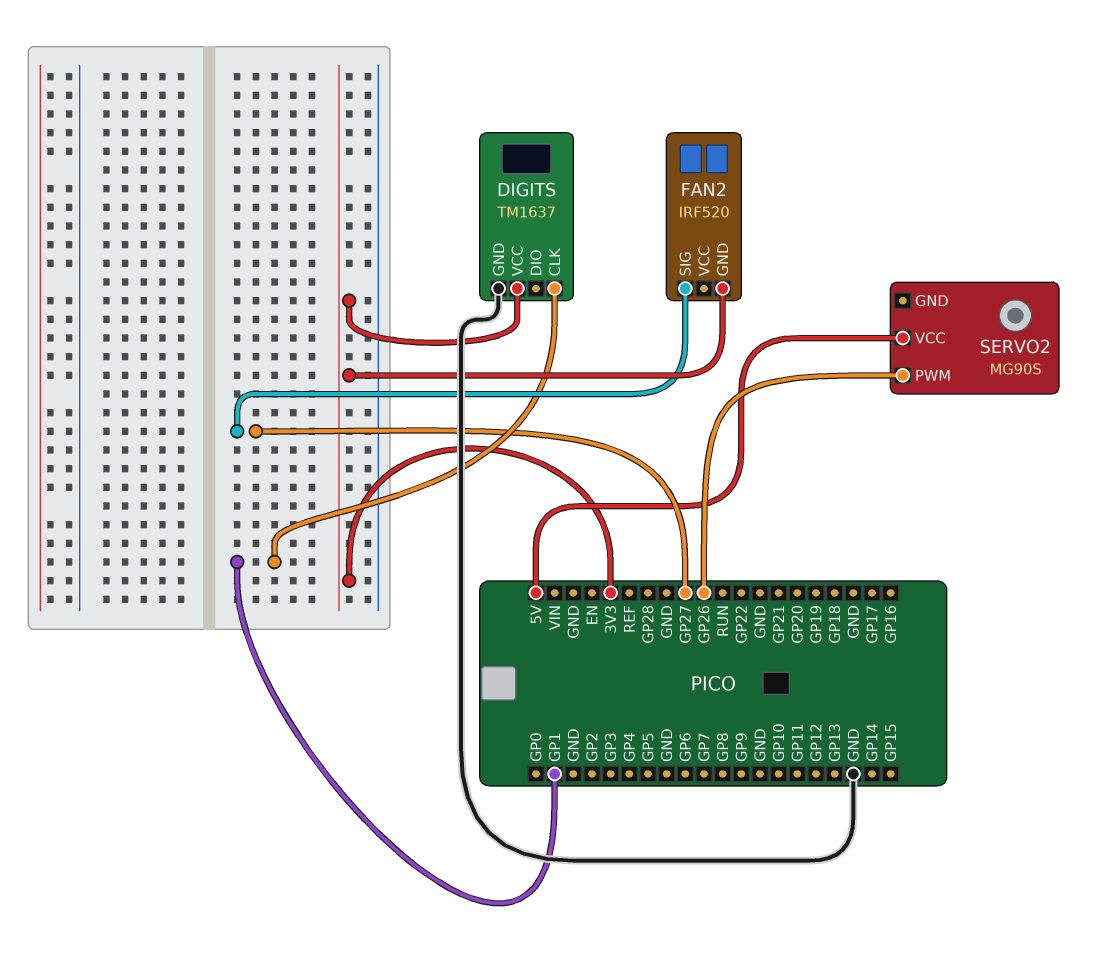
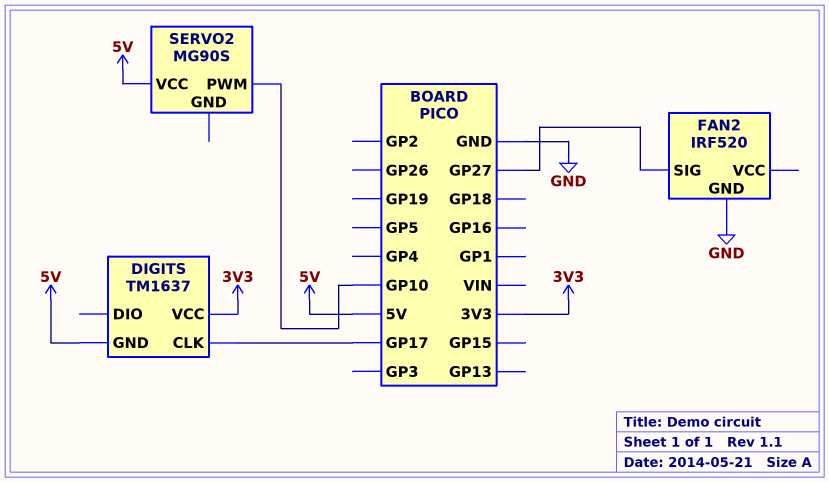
DIGITS pin CLK: GP1 -> GP17
DIGITS pin GND: GND -> 5V
FAN2 pin GND: 3V3 -> GND
SERVO2 pin PWM: GP26 -> GP10

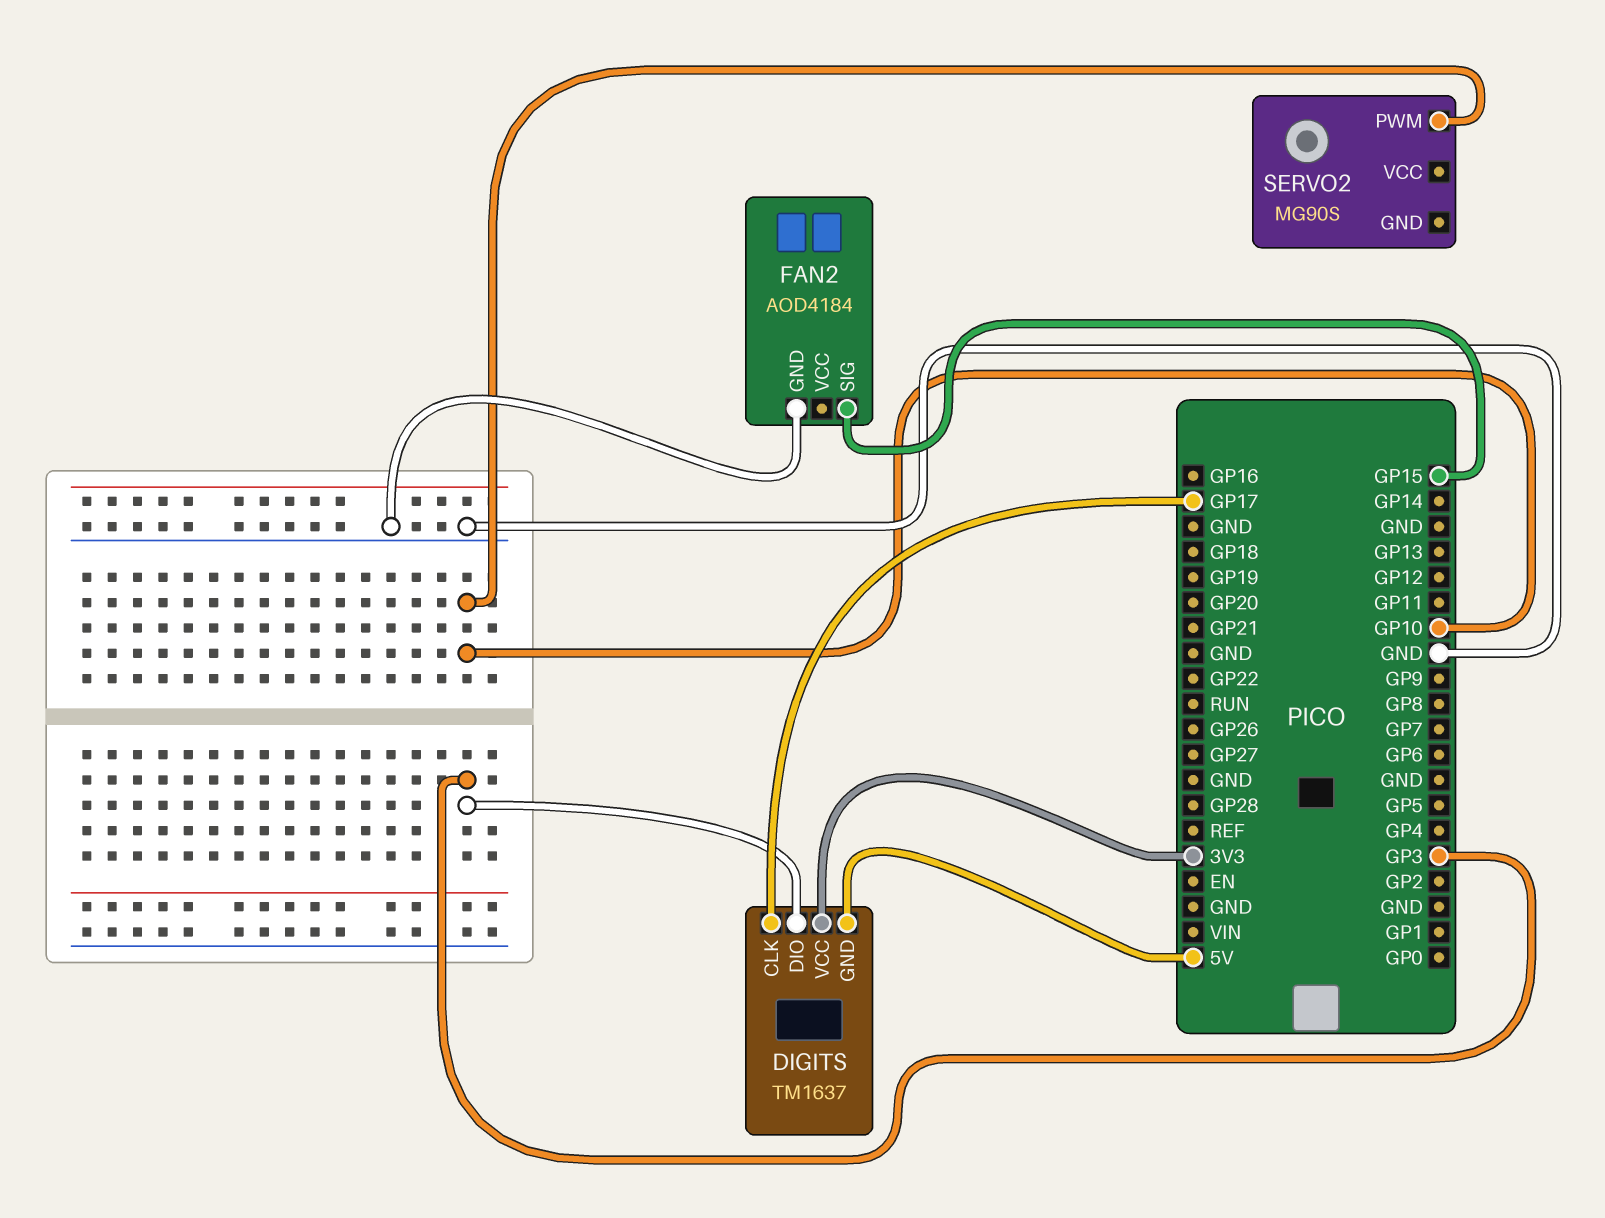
DIGITS pin DIO: none -> GP3
FAN2: IRF520 -> AOD4184
FAN2 pin SIG: GP27 -> GP15
SERVO2 pin VCC: 5V -> none

